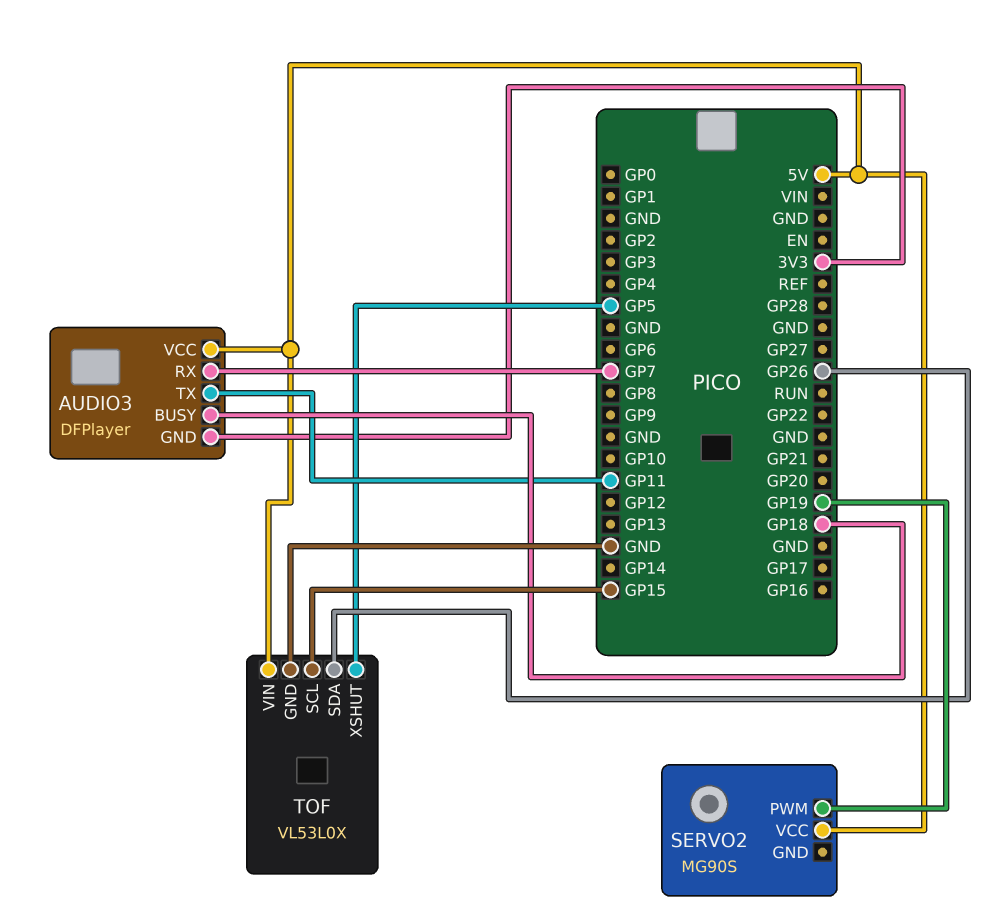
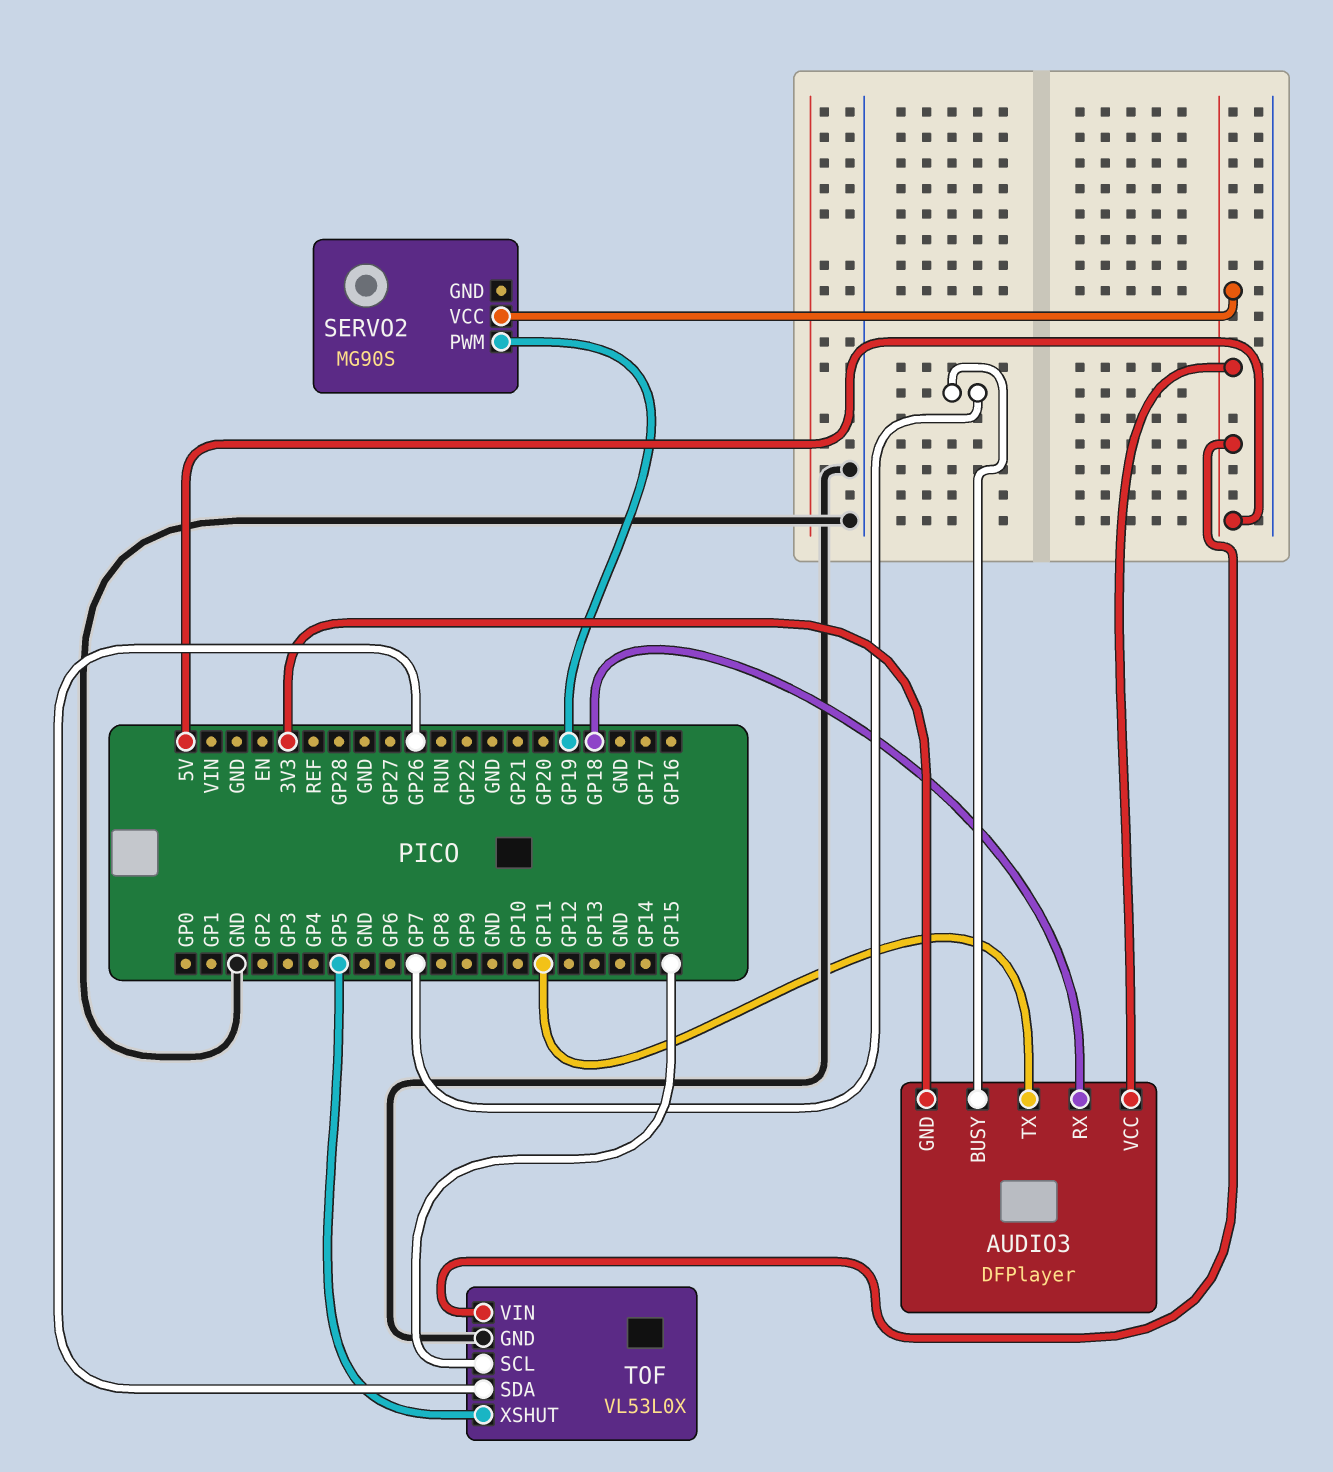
AUDIO3 pin BUSY: GP18 -> GP7
AUDIO3 pin RX: GP7 -> GP18

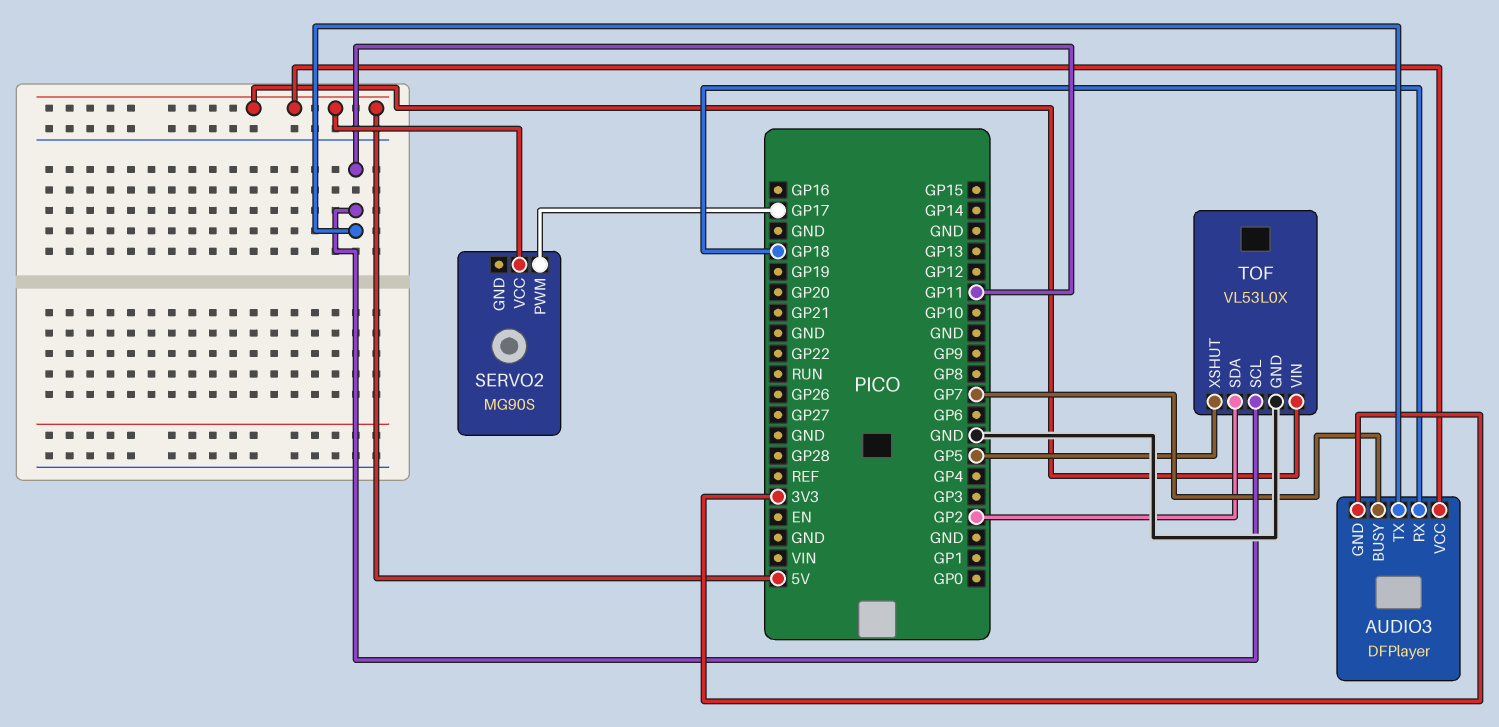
SERVO2 pin PWM: GP19 -> GP17
TOF pin SCL: GP15 -> GP11
TOF pin SDA: GP26 -> GP2

